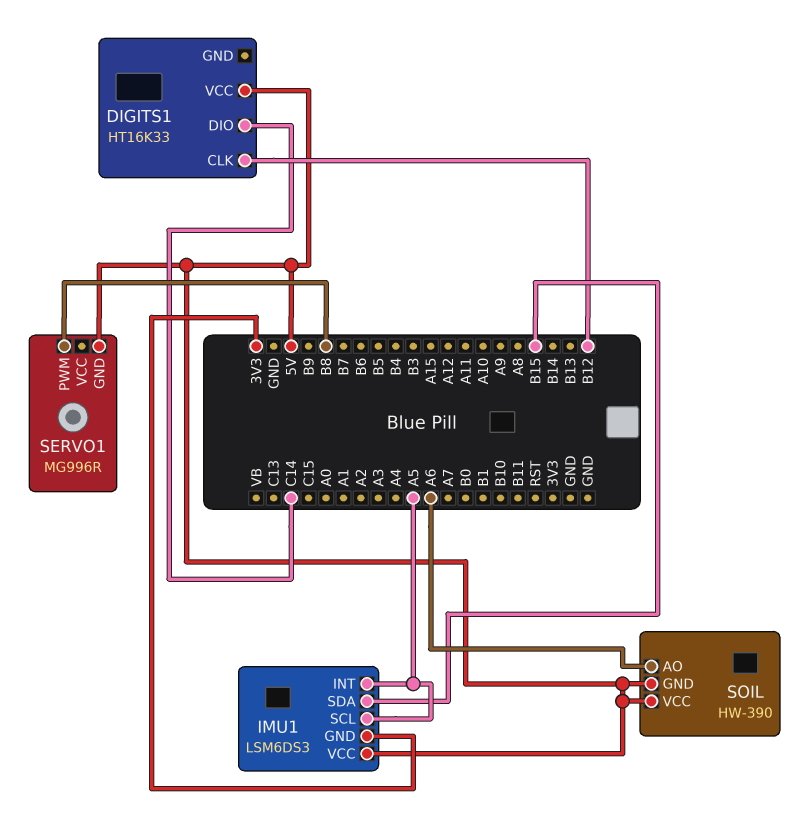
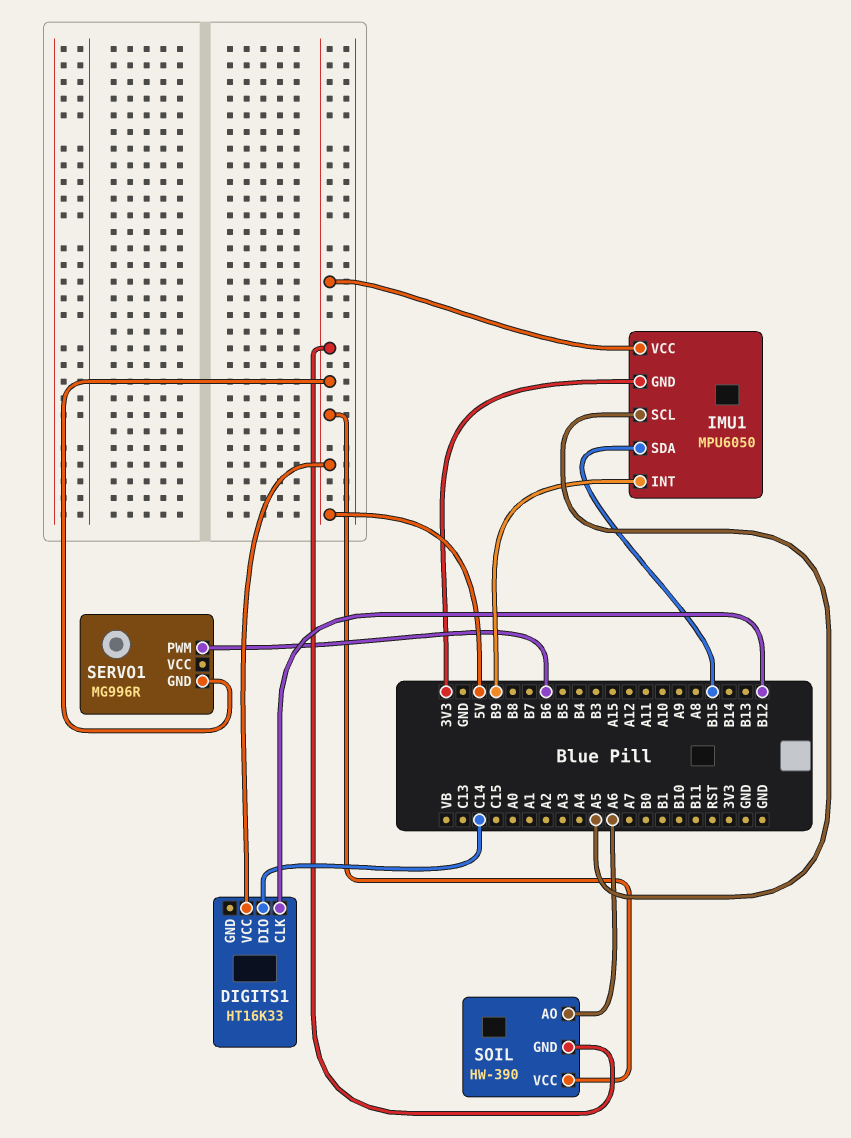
IMU1: LSM6DS3 -> MPU6050
IMU1 pin INT: A5 -> B9
SERVO1 pin PWM: B8 -> B6

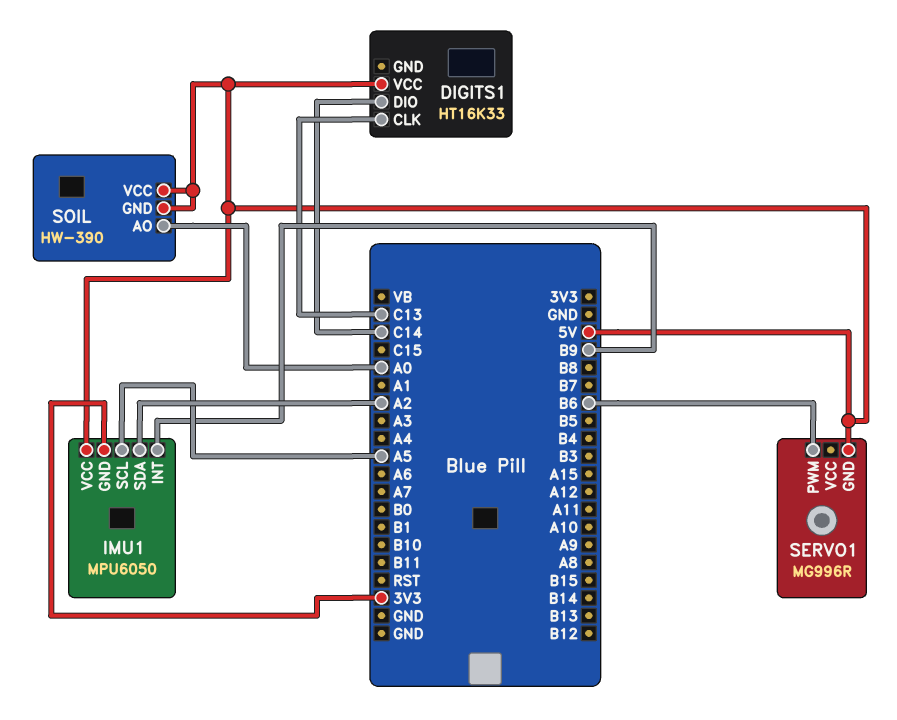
DIGITS1 pin CLK: B12 -> C13
IMU1 pin SDA: B15 -> A2
SOIL pin AO: A6 -> A0

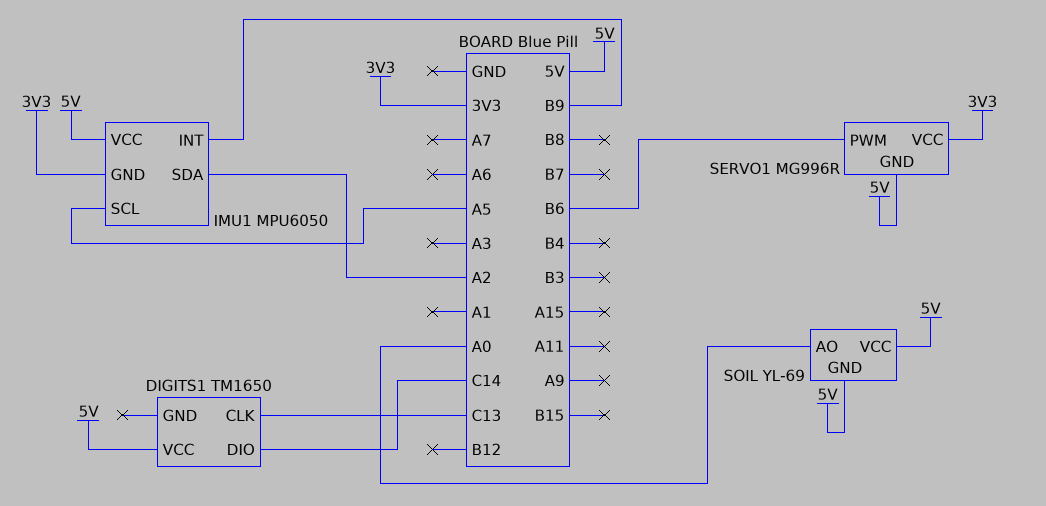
DIGITS1: HT16K33 -> TM1650
SERVO1 pin VCC: none -> 3V3
SOIL: HW-390 -> YL-69

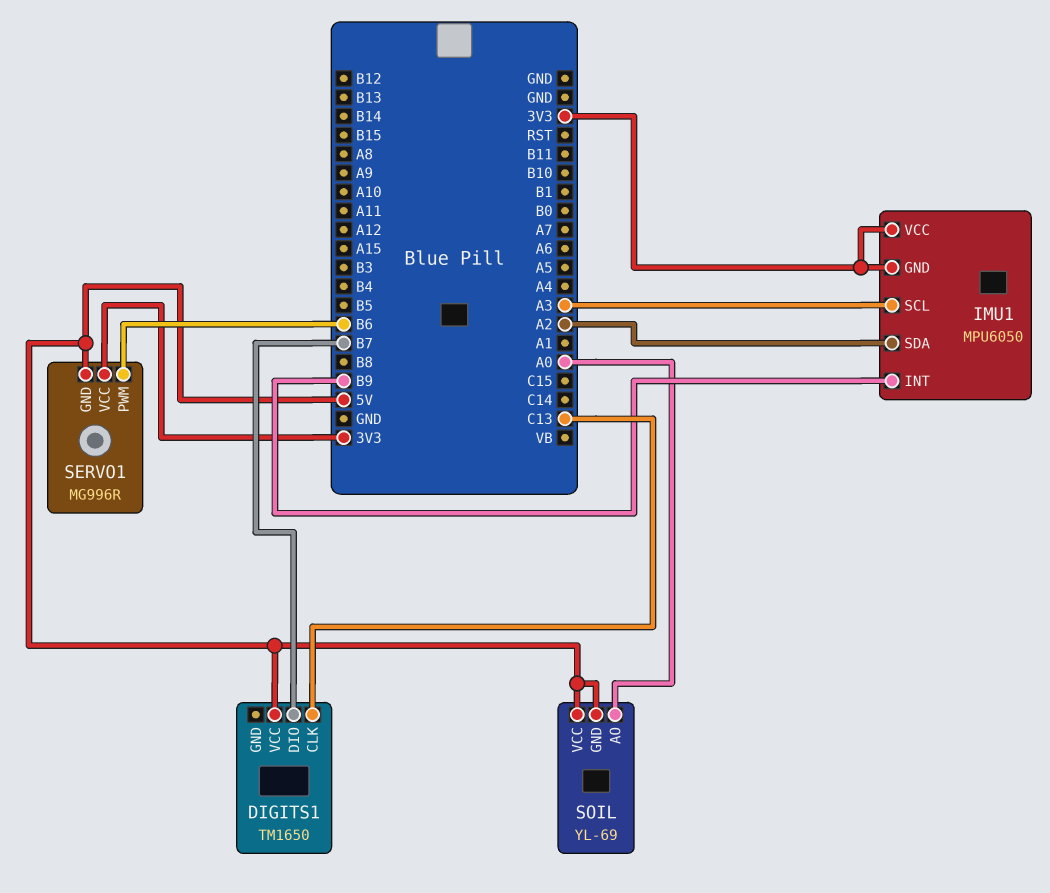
DIGITS1 pin DIO: C14 -> B7
IMU1 pin SCL: A5 -> A3
IMU1 pin VCC: 5V -> 3V3

